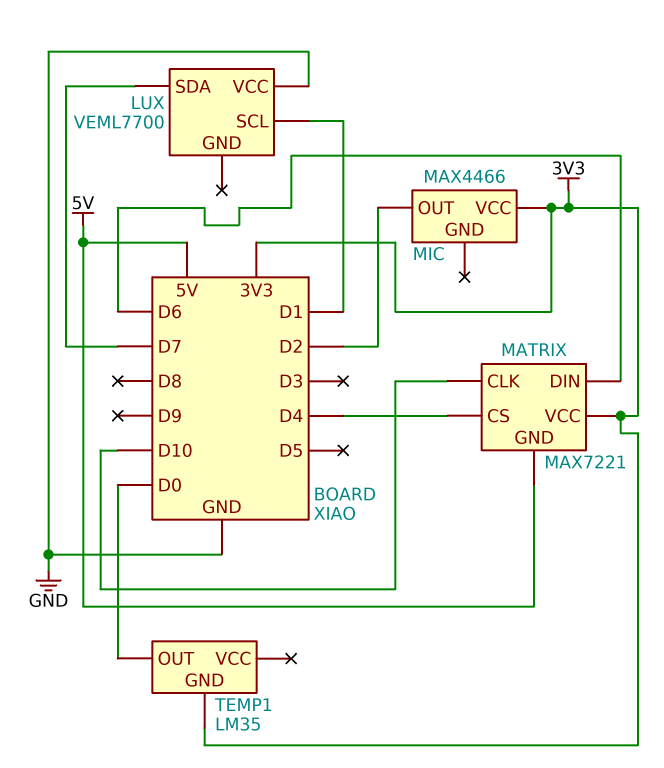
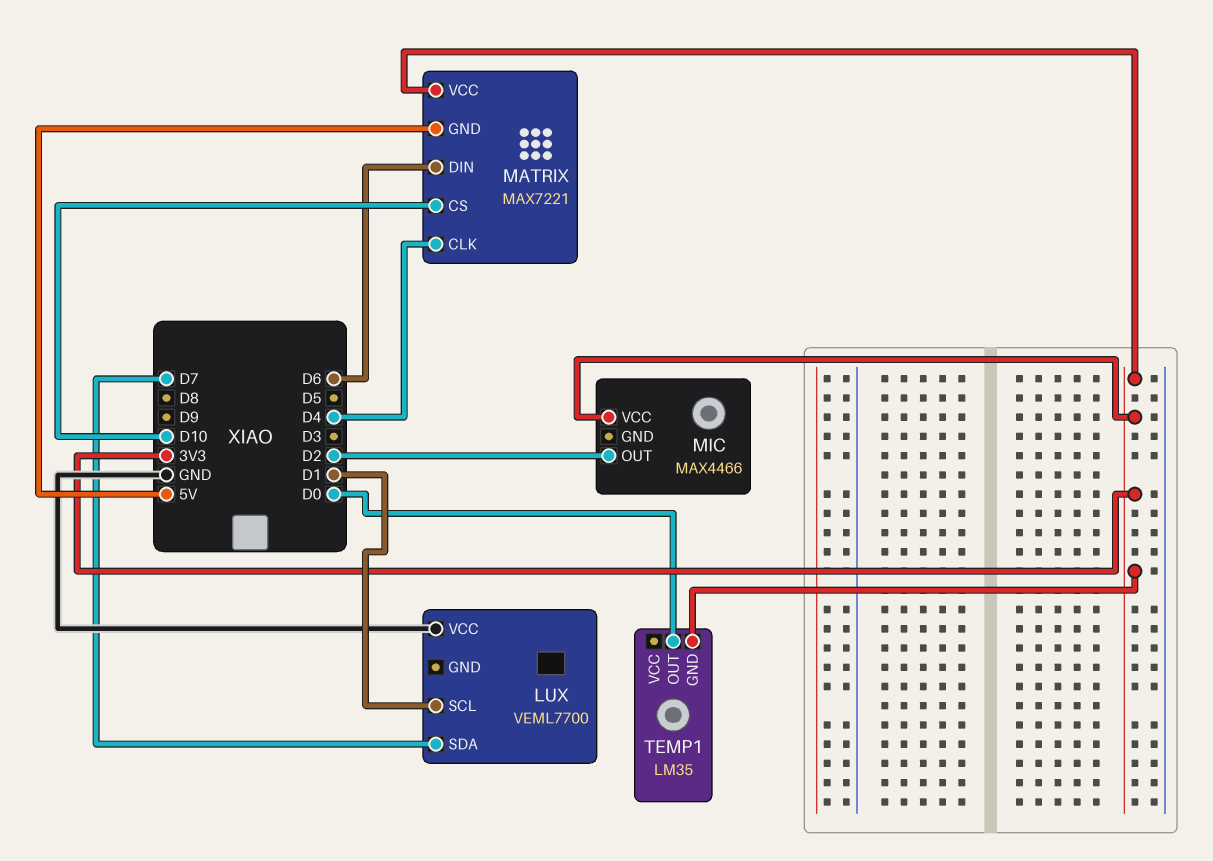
MATRIX pin CLK: D10 -> D4
MATRIX pin CS: D4 -> D10

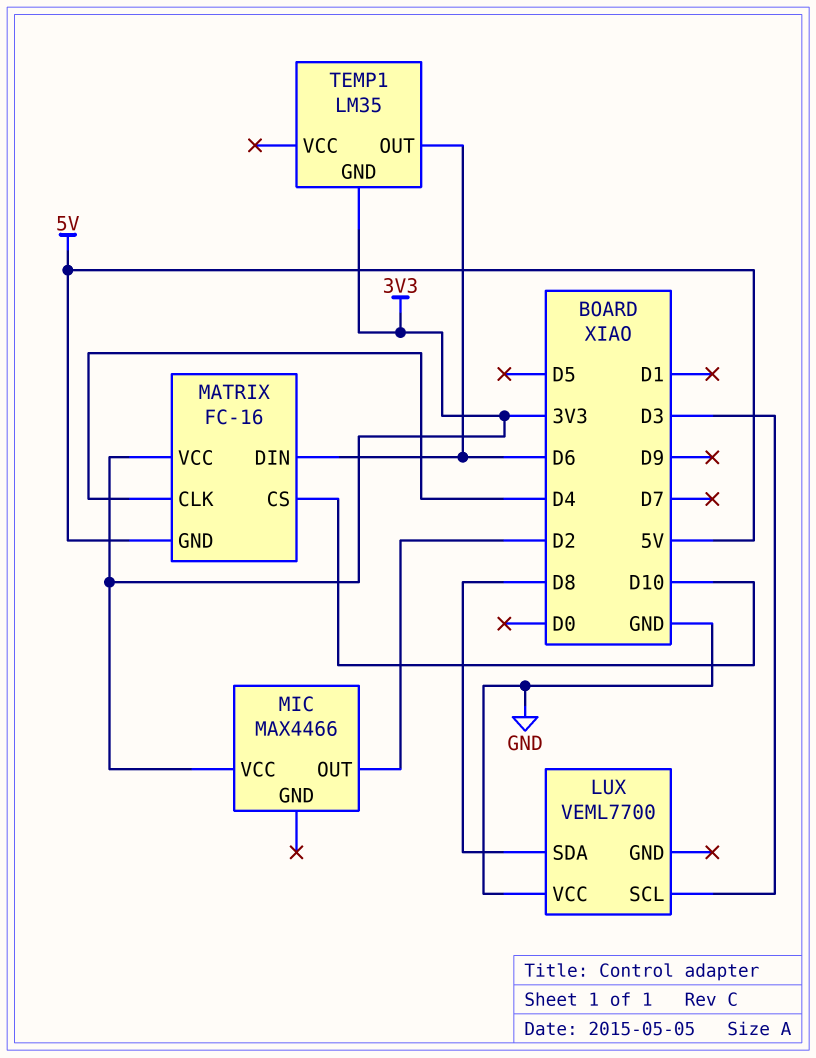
LUX pin SCL: D1 -> D3
LUX pin SDA: D7 -> D8
MATRIX: MAX7221 -> FC-16
TEMP1 pin OUT: D0 -> D6

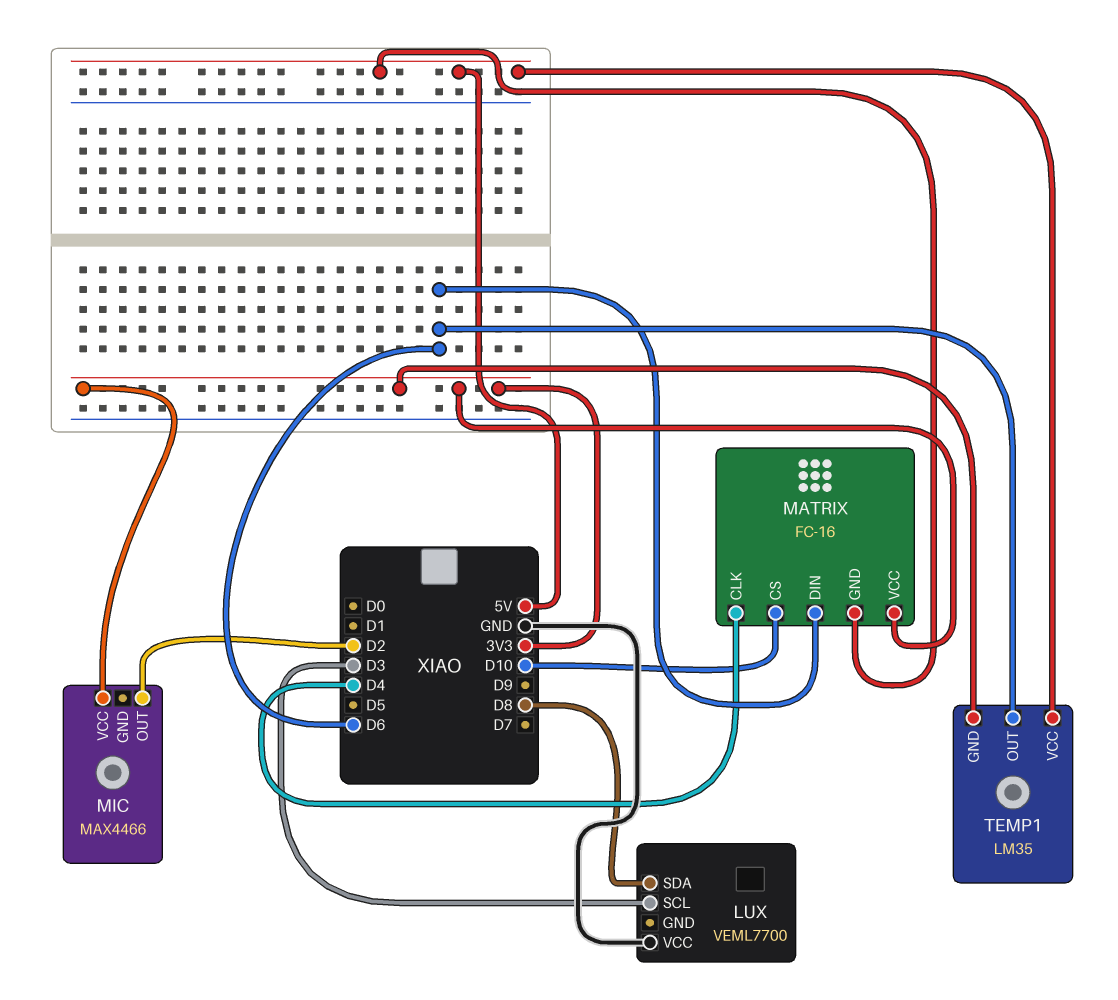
TEMP1 pin VCC: none -> 5V

